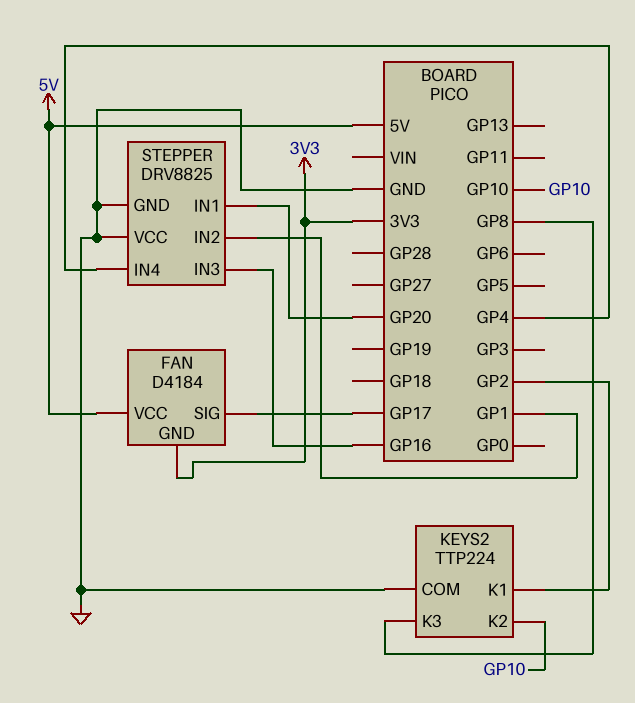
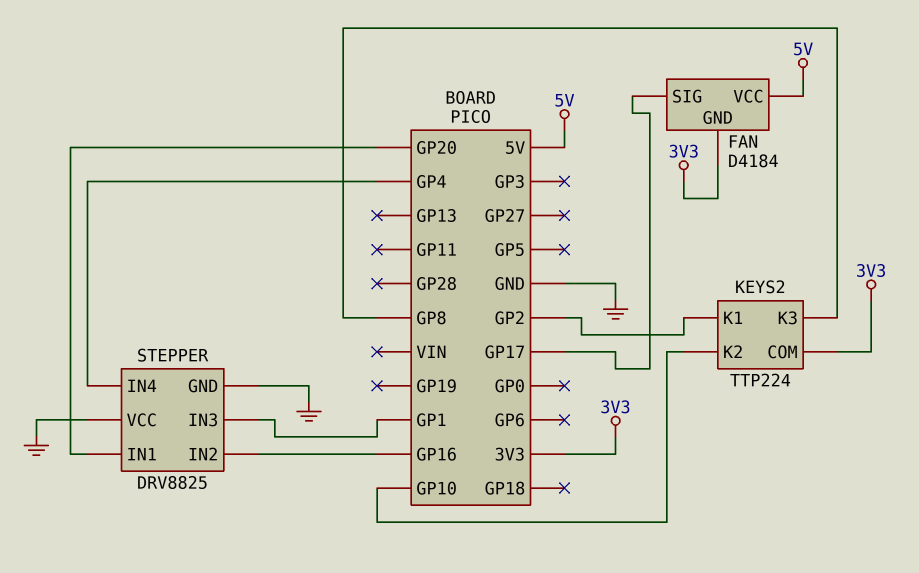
KEYS2 pin COM: GND -> 3V3
STEPPER pin IN2: GP1 -> GP16
STEPPER pin IN3: GP16 -> GP1

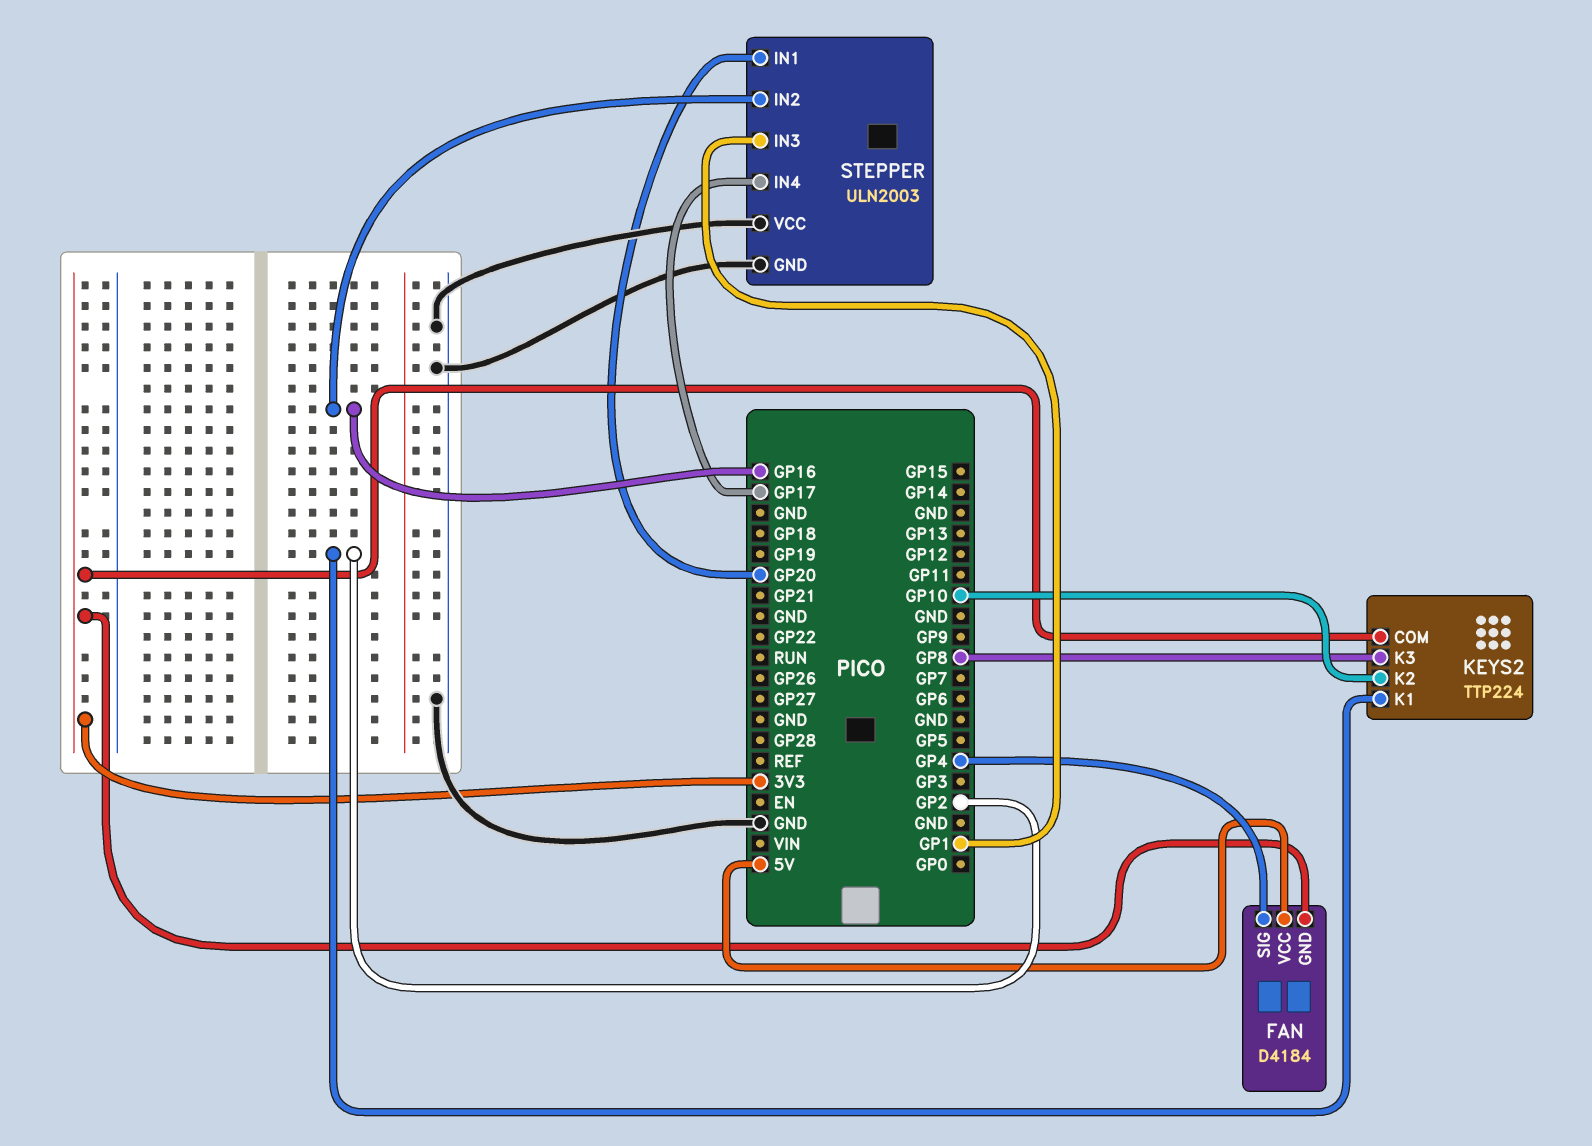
FAN pin SIG: GP17 -> GP4
STEPPER: DRV8825 -> ULN2003
STEPPER pin IN4: GP4 -> GP17

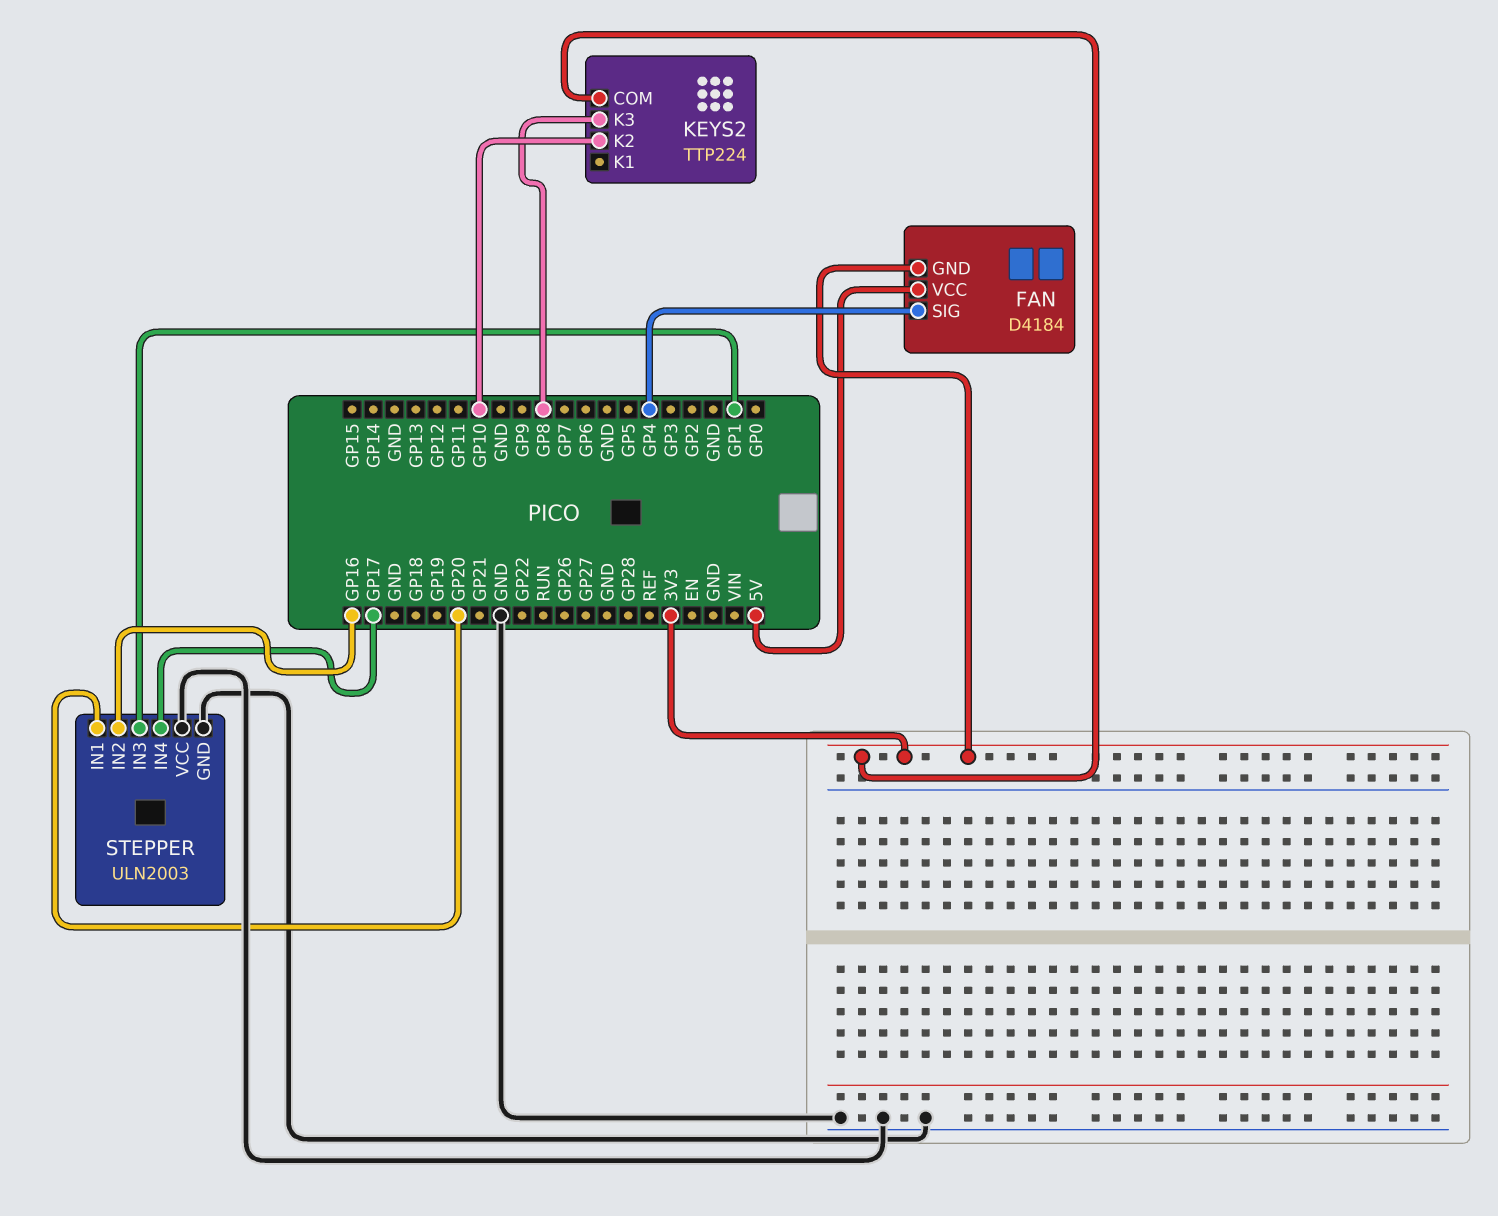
KEYS2 pin K1: GP2 -> none

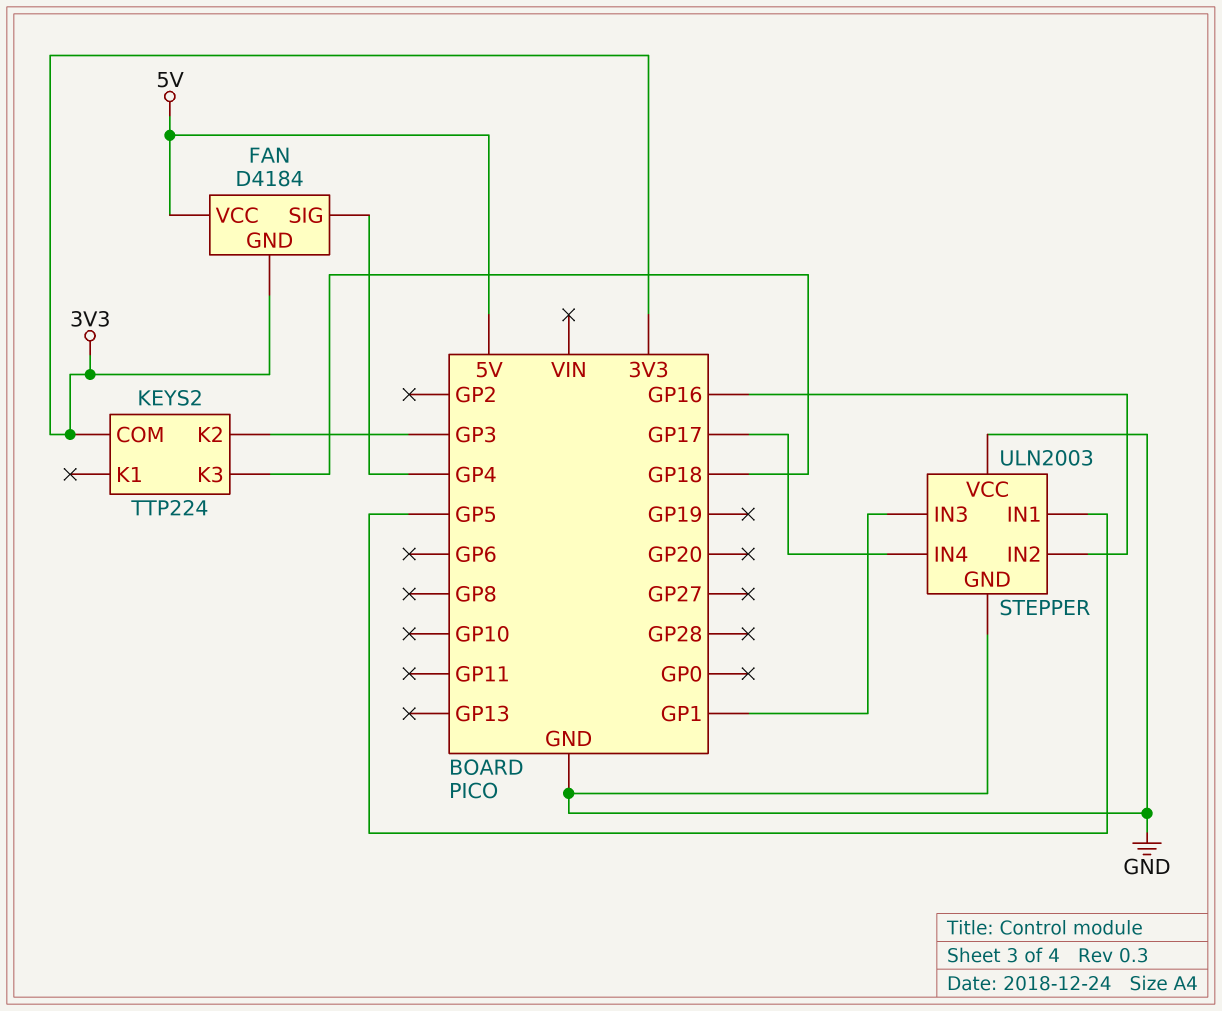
KEYS2 pin K2: GP10 -> GP3
KEYS2 pin K3: GP8 -> GP18
STEPPER pin IN1: GP20 -> GP5

